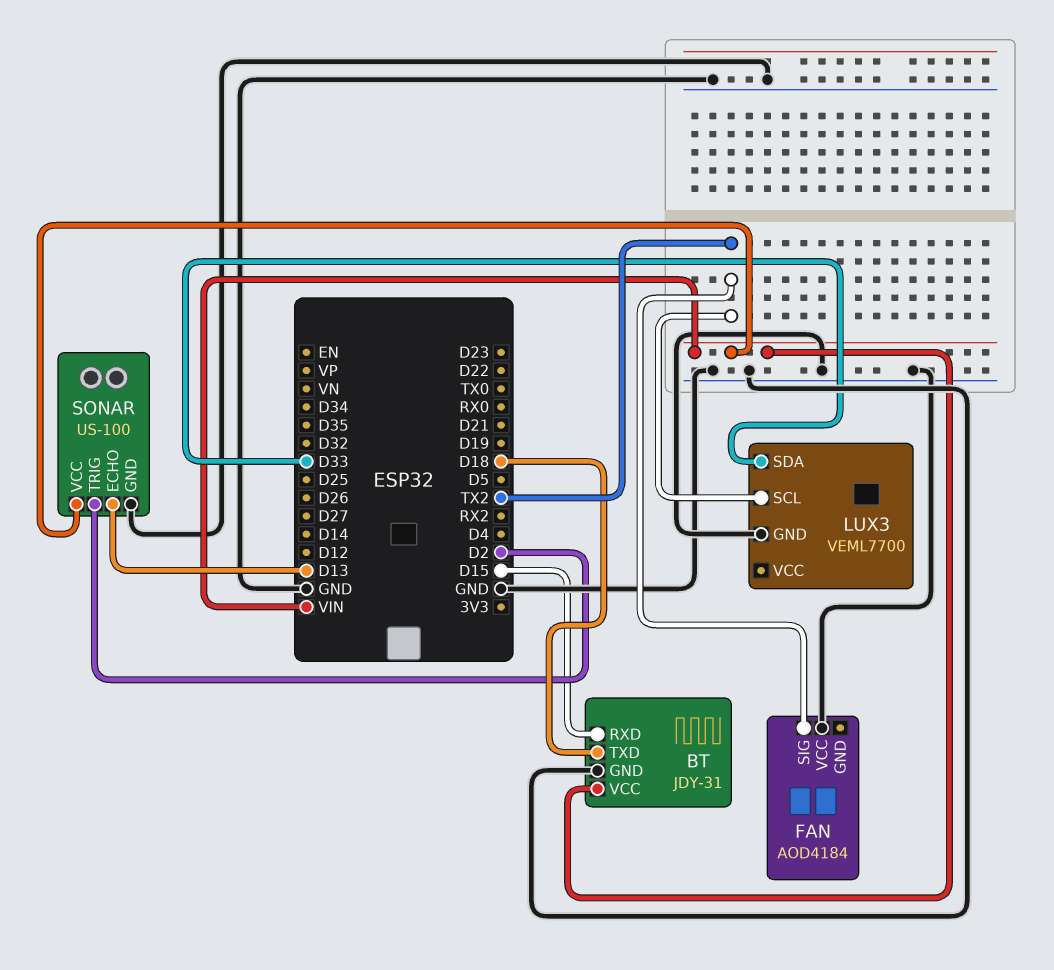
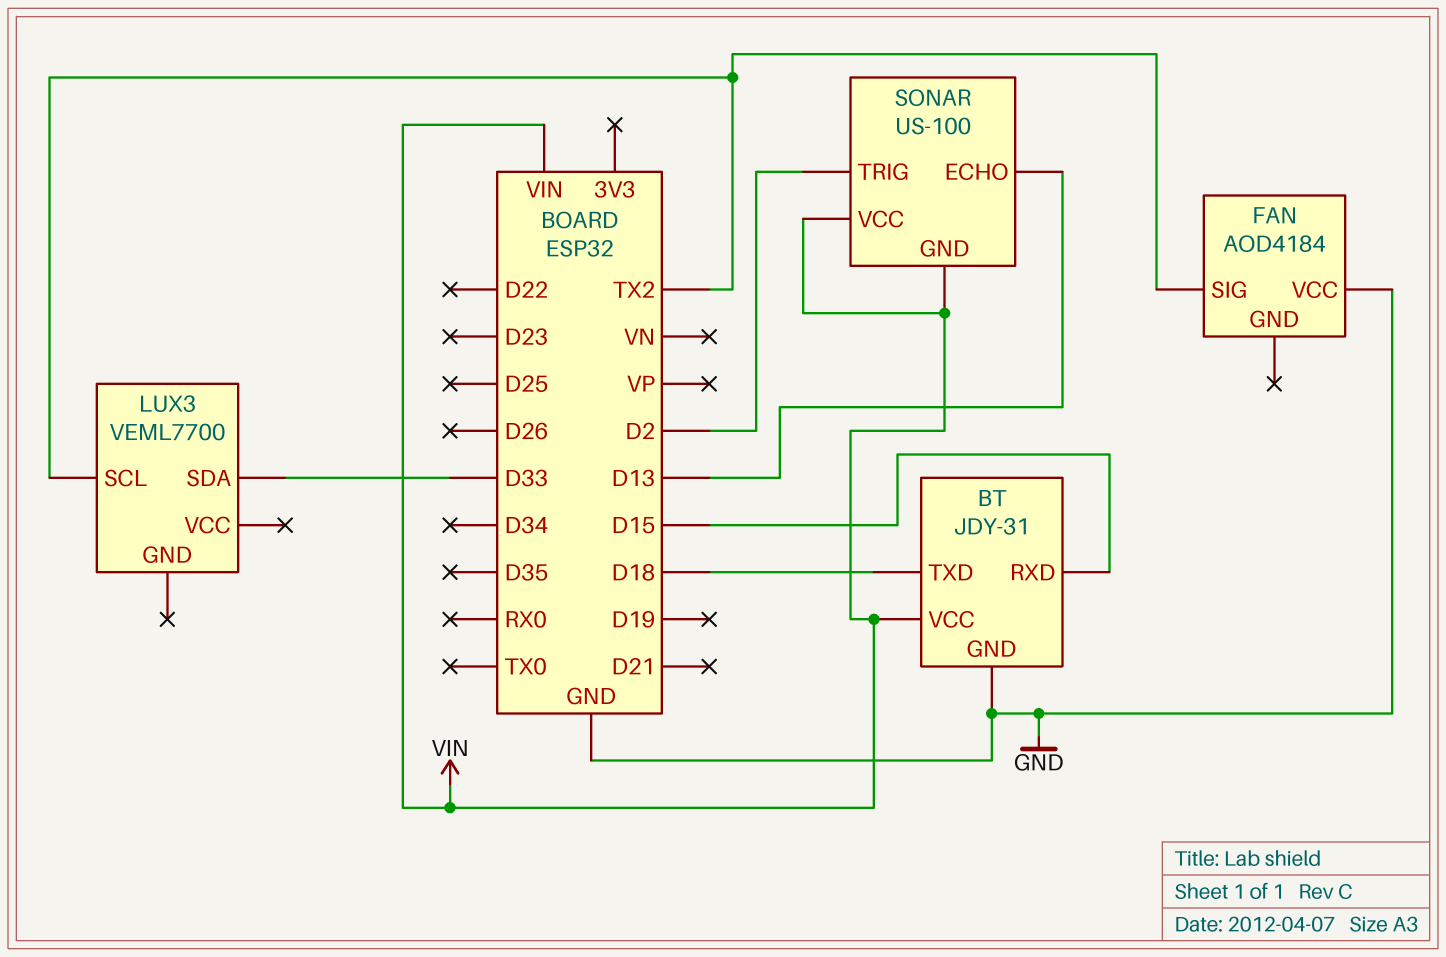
LUX3 pin GND: GND -> none
SONAR pin GND: GND -> VIN

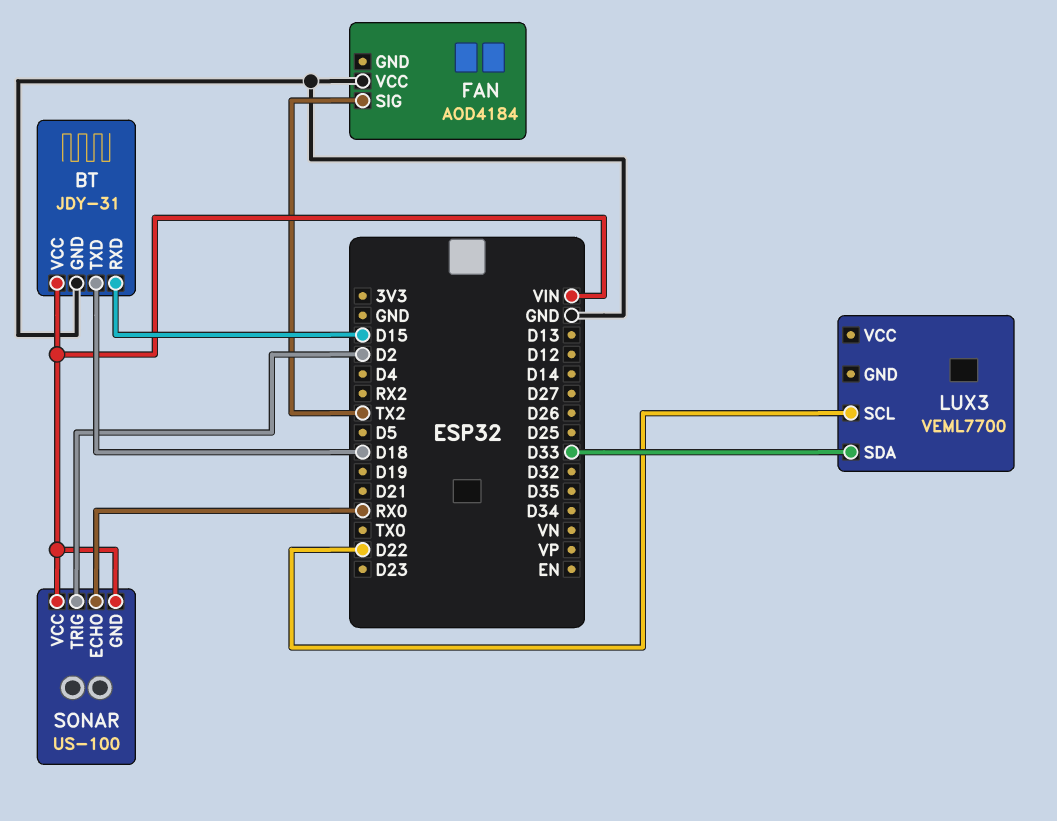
LUX3 pin SCL: TX2 -> D22
SONAR pin ECHO: D13 -> RX0

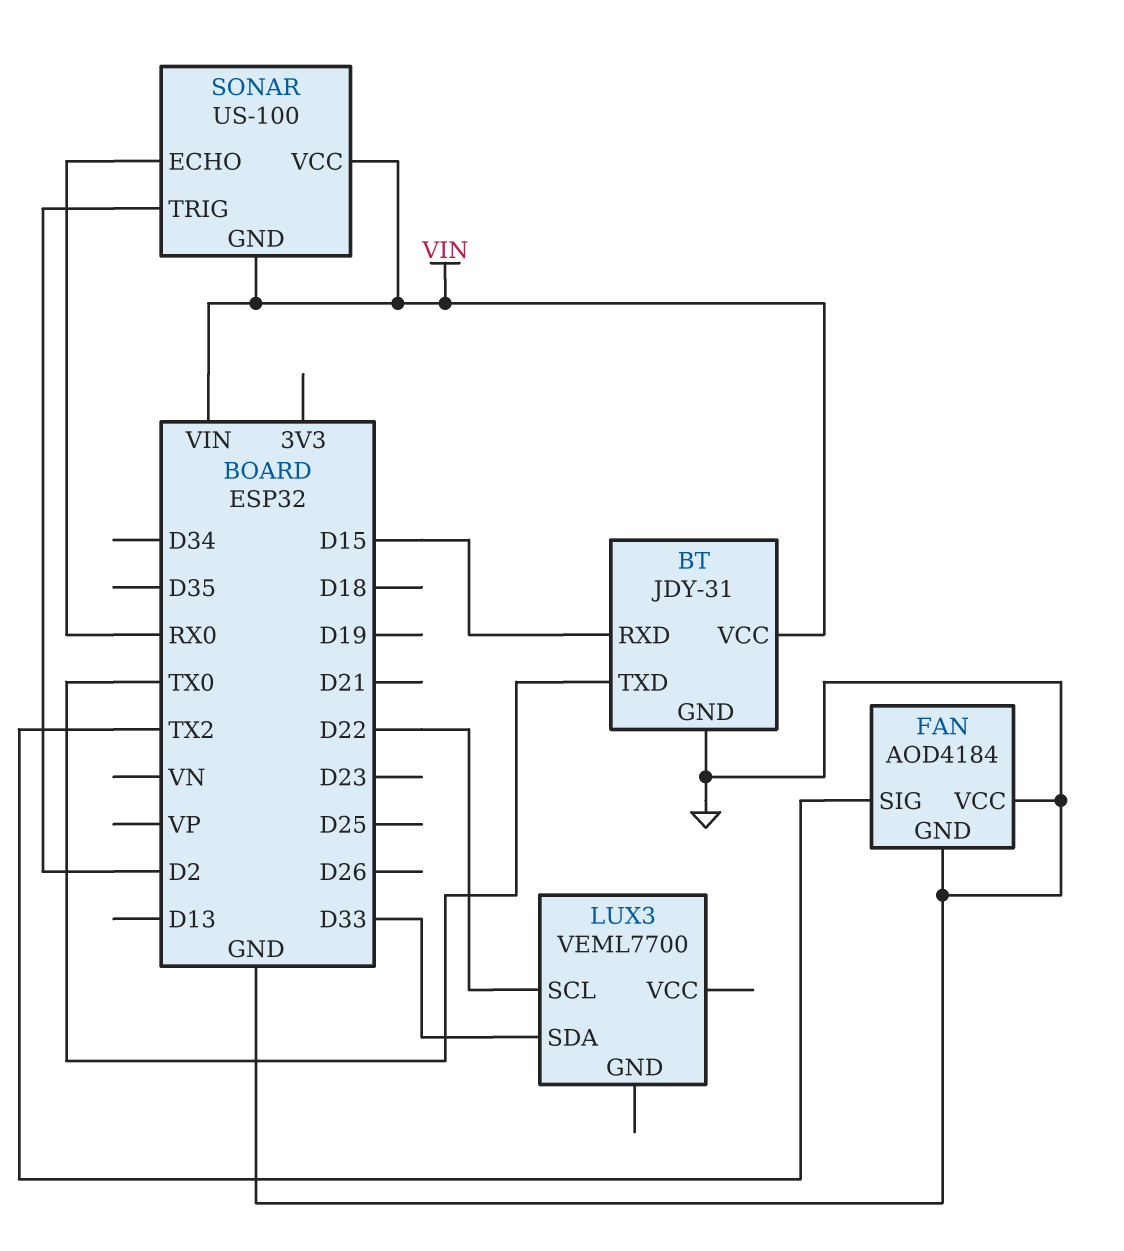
BT pin TXD: D18 -> TX0
FAN pin GND: none -> GND

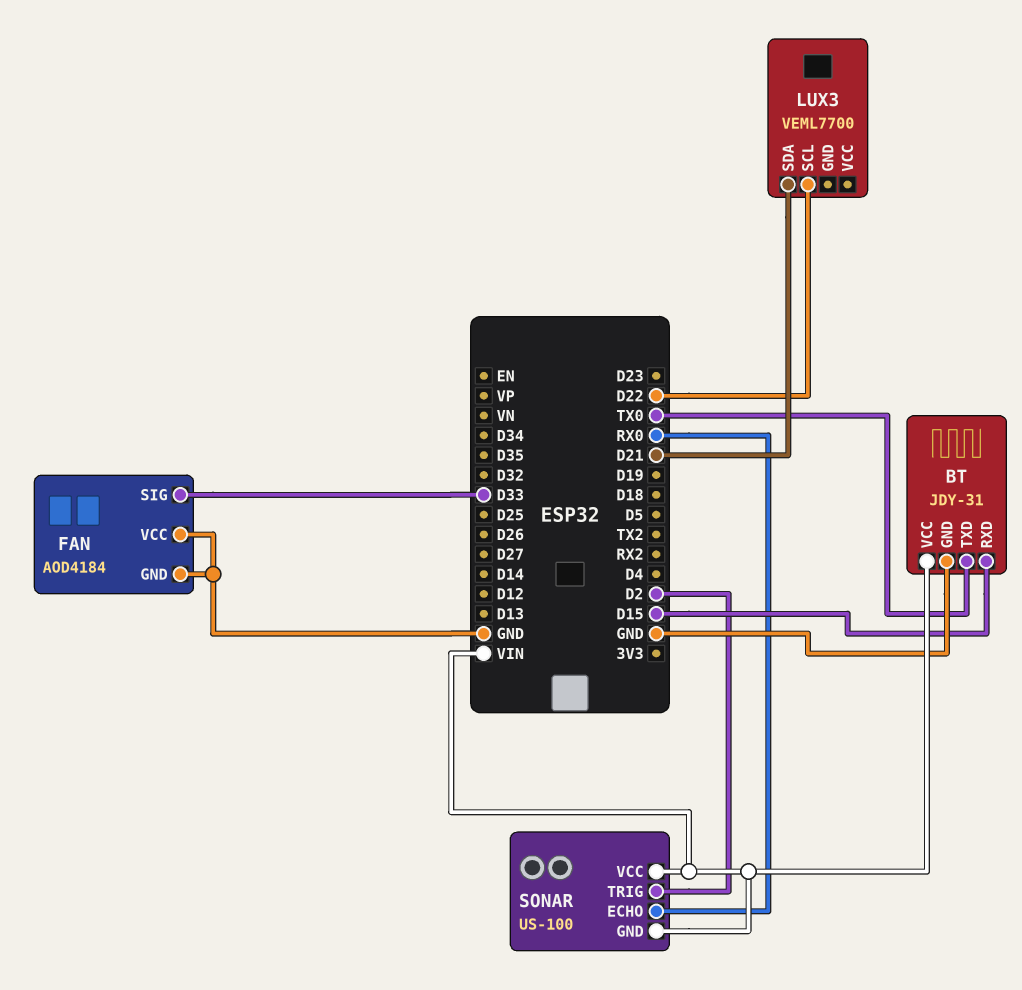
FAN pin SIG: TX2 -> D33
LUX3 pin SDA: D33 -> D21

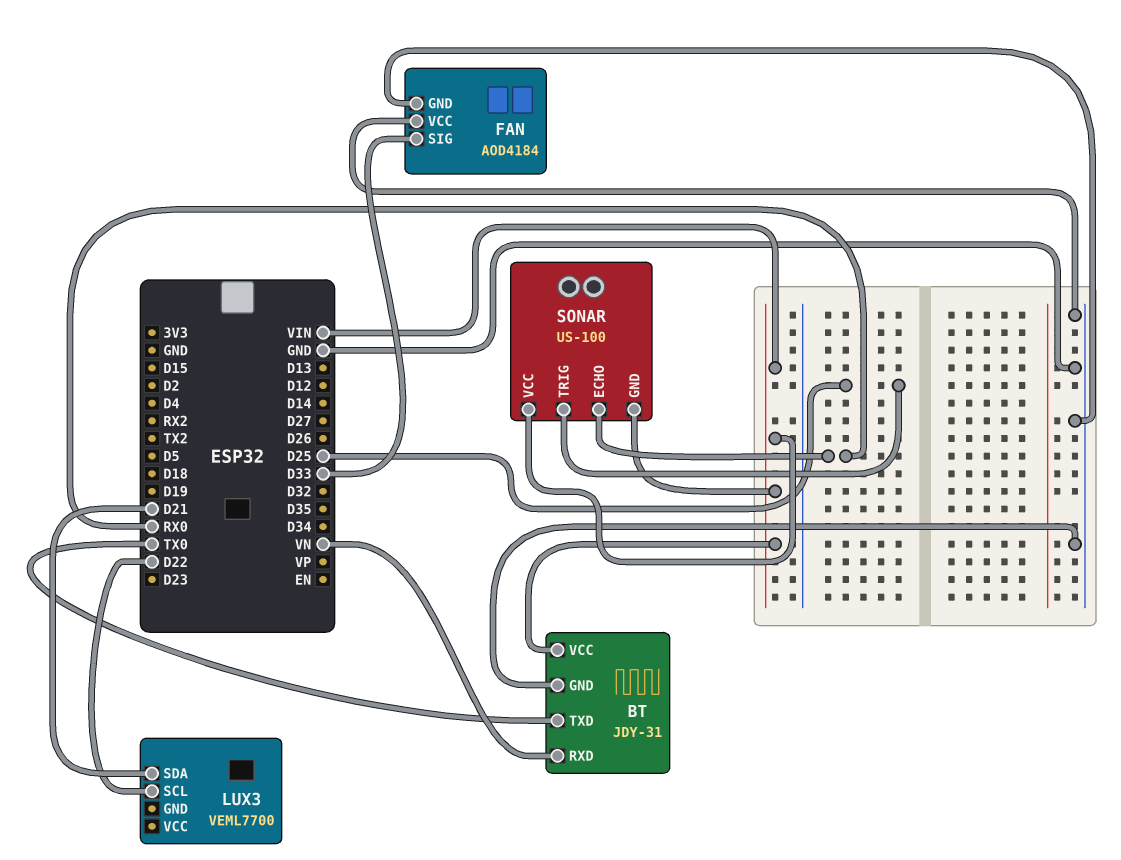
BT pin RXD: D15 -> VN
SONAR pin TRIG: D2 -> D25

